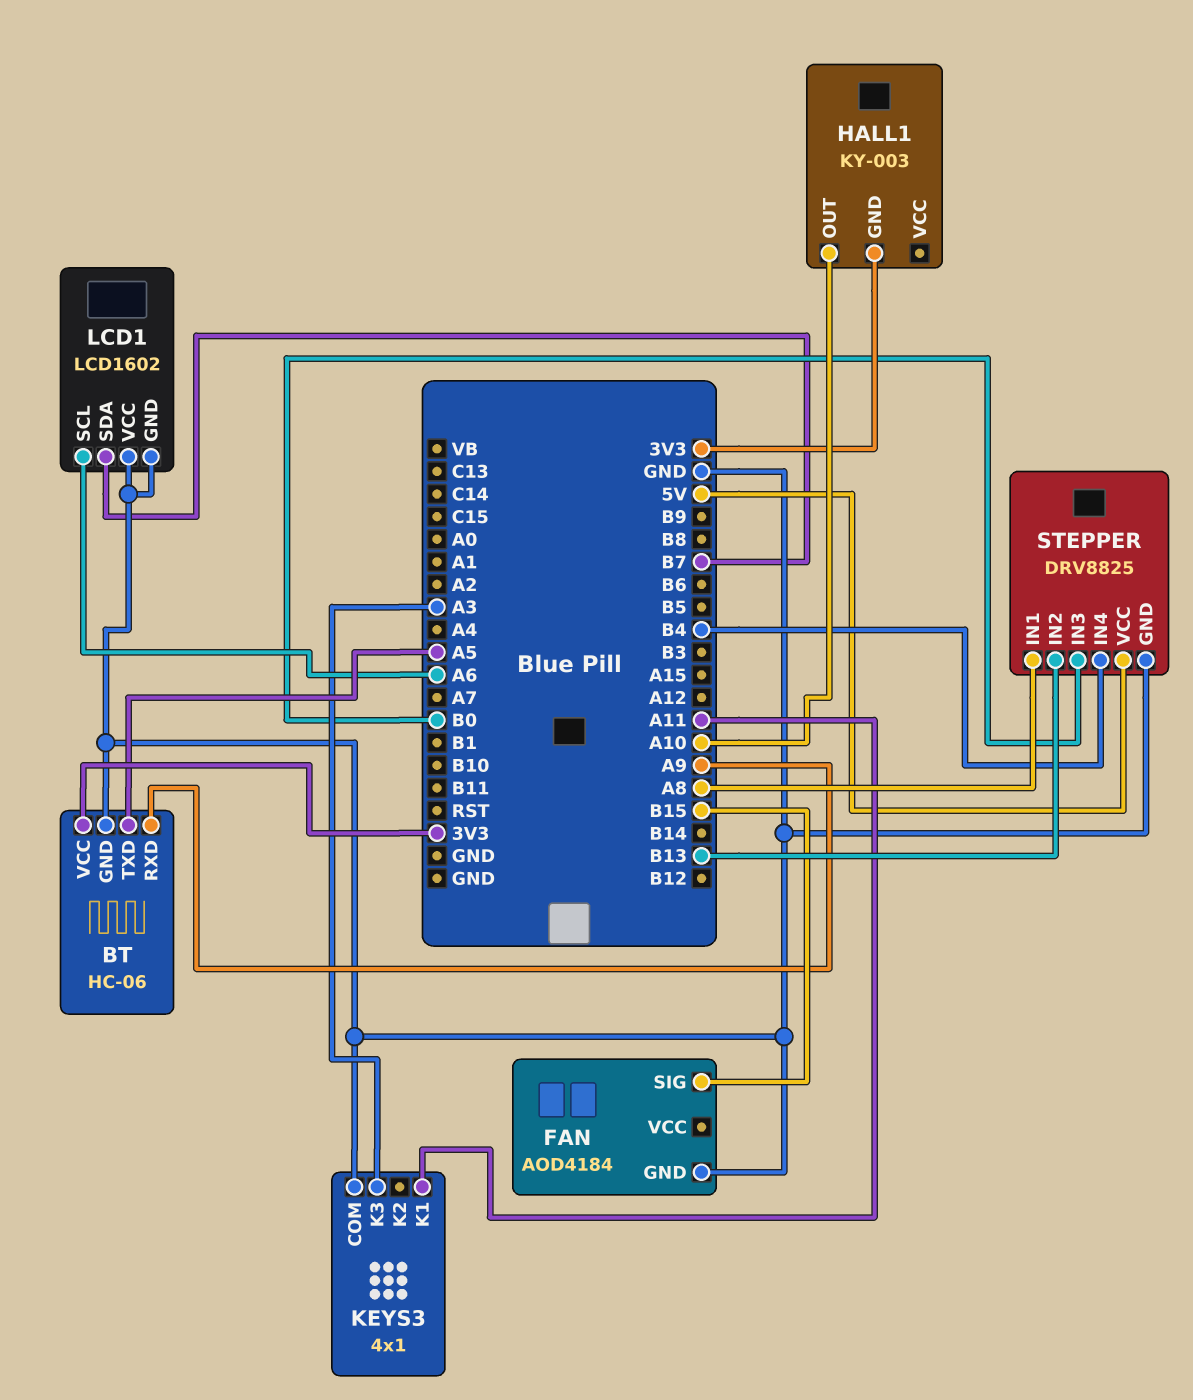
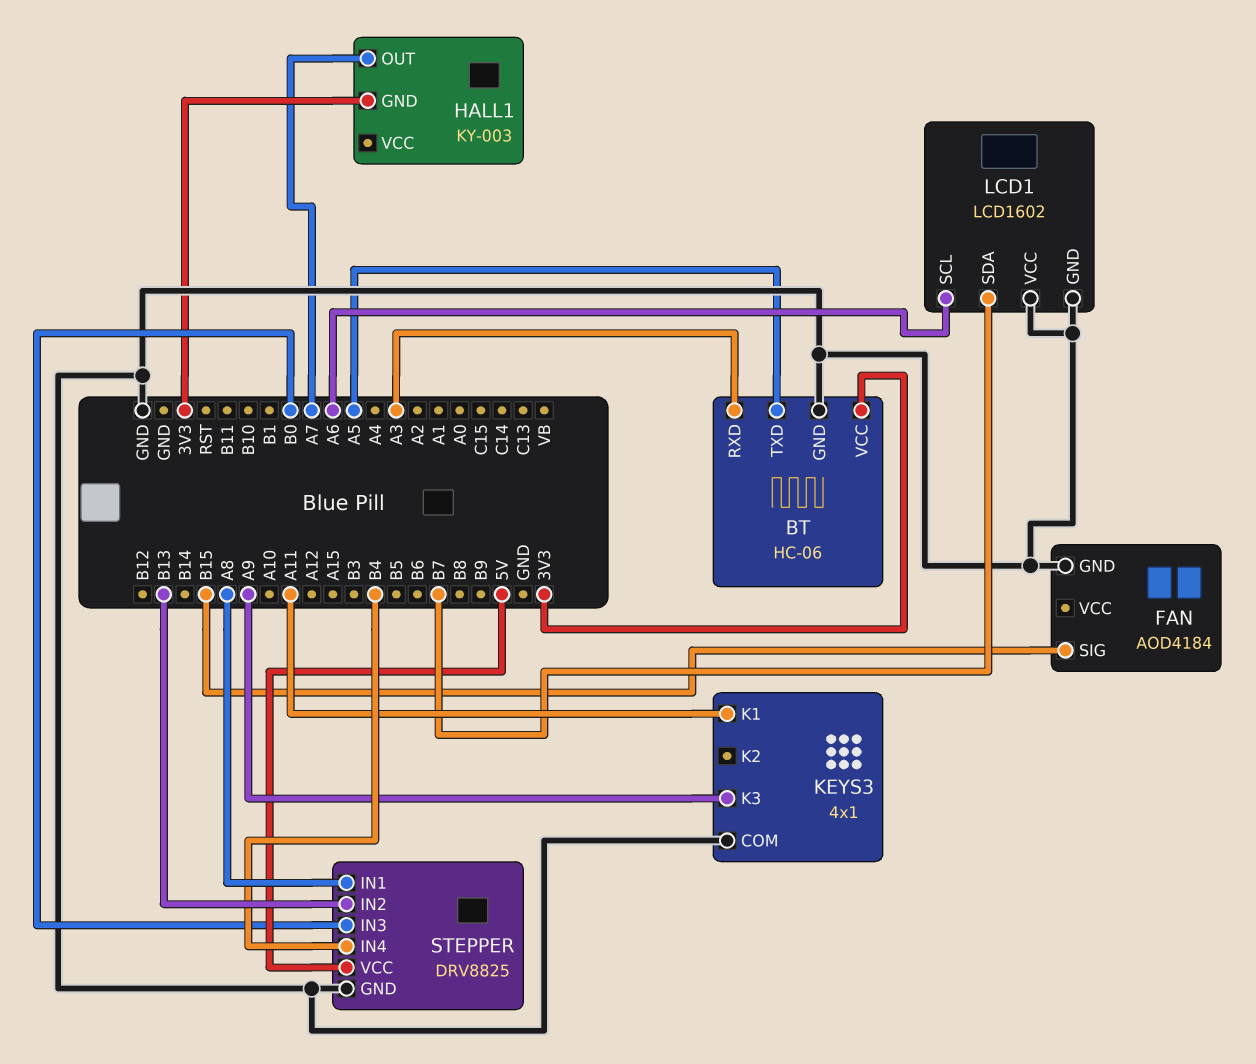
BT pin RXD: A9 -> A3
HALL1 pin OUT: A10 -> A7
KEYS3 pin K3: A3 -> A9

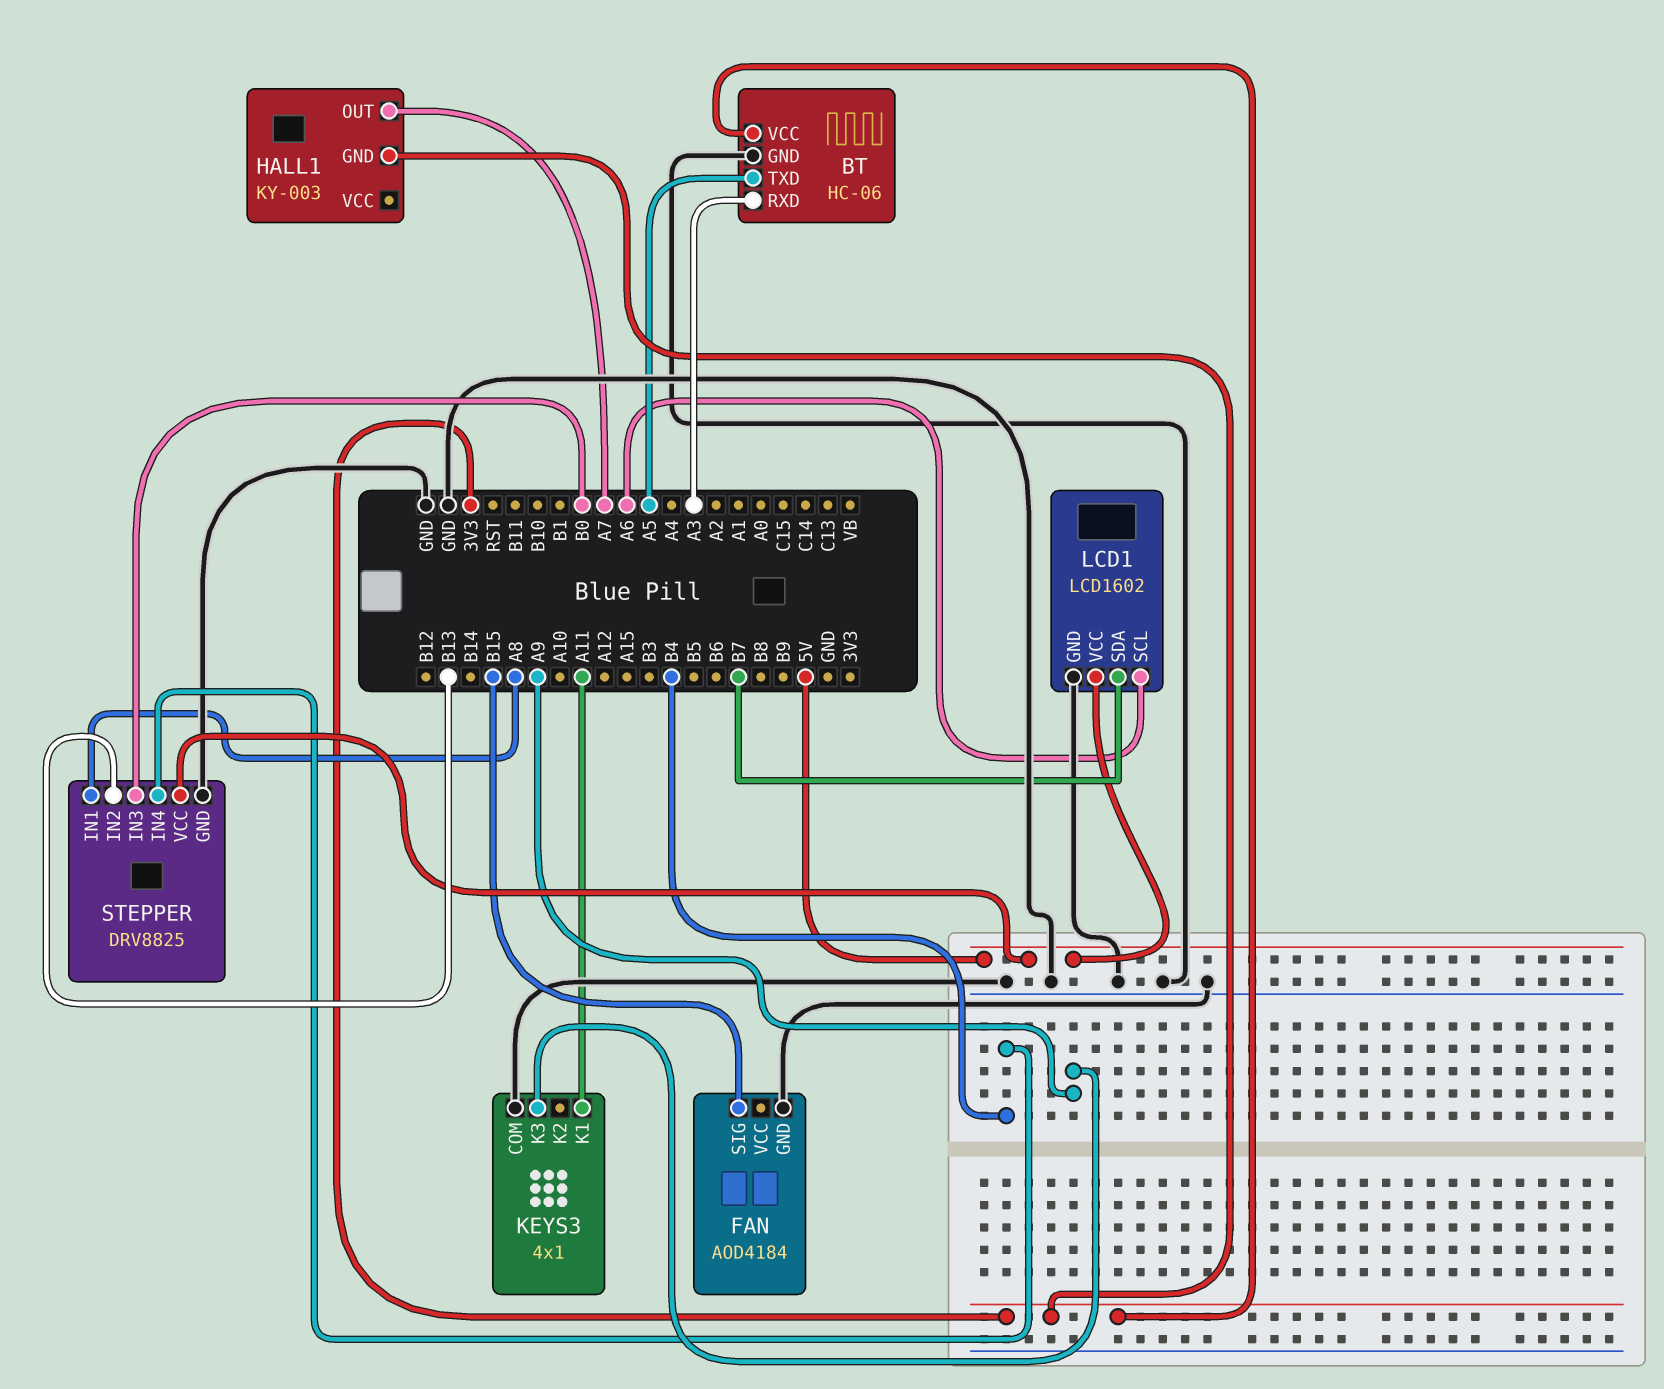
LCD1 pin VCC: GND -> 5V

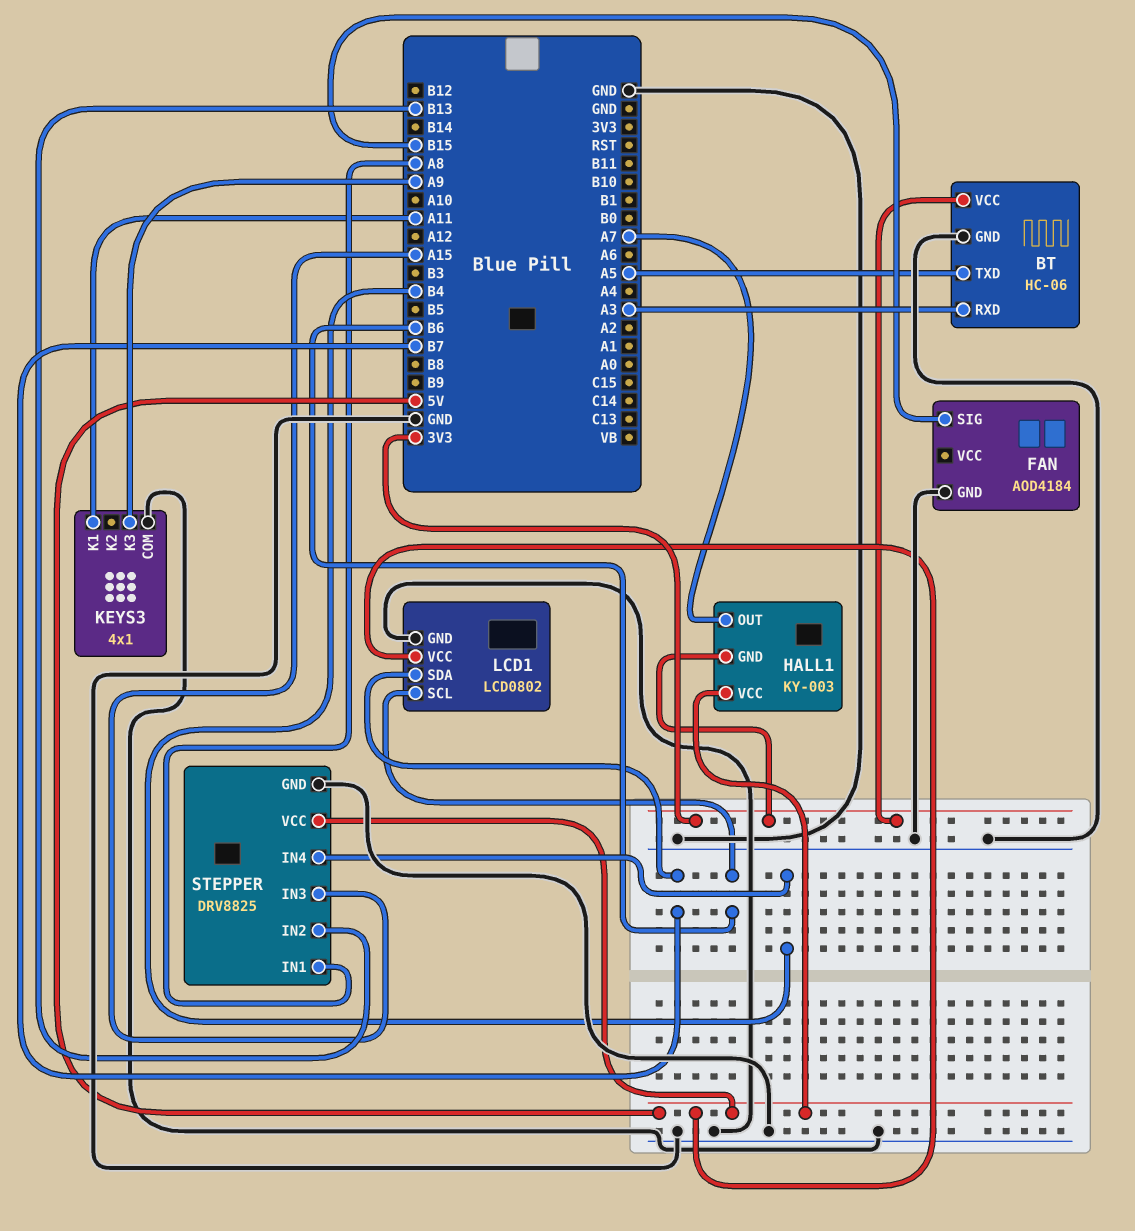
HALL1 pin VCC: none -> 5V
LCD1: LCD1602 -> LCD0802
LCD1 pin SCL: A6 -> B6
STEPPER pin IN3: B0 -> A15

